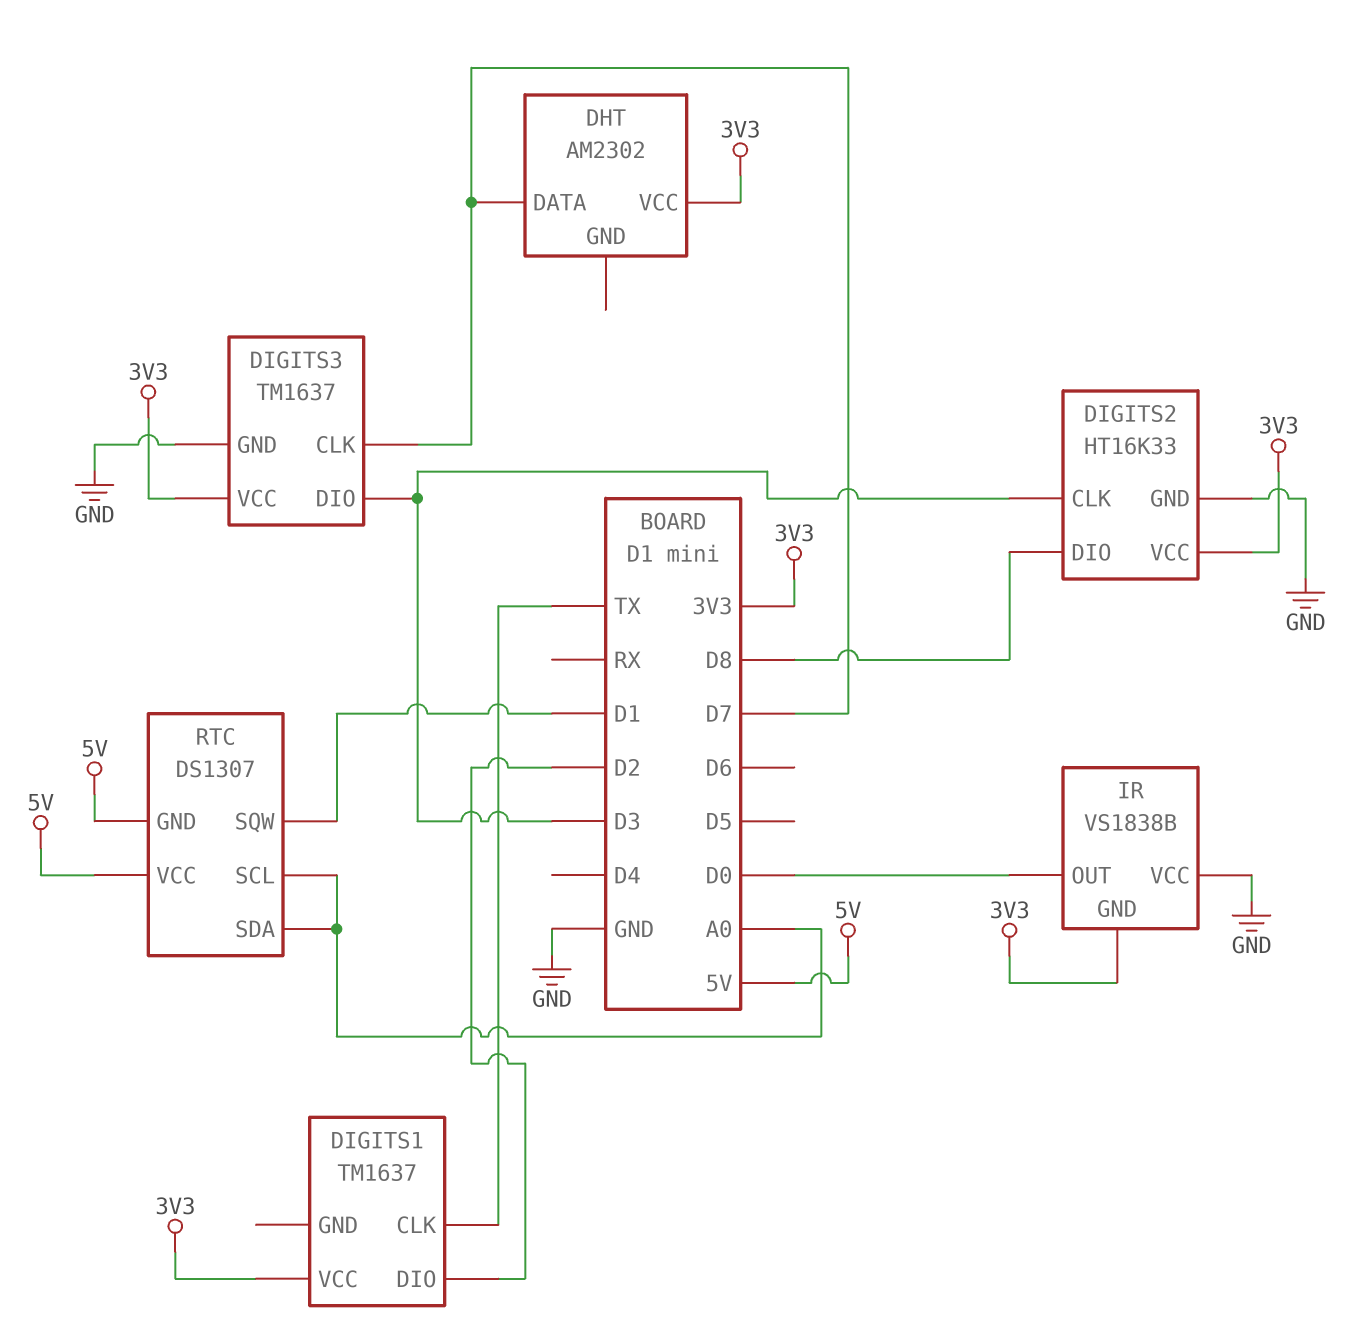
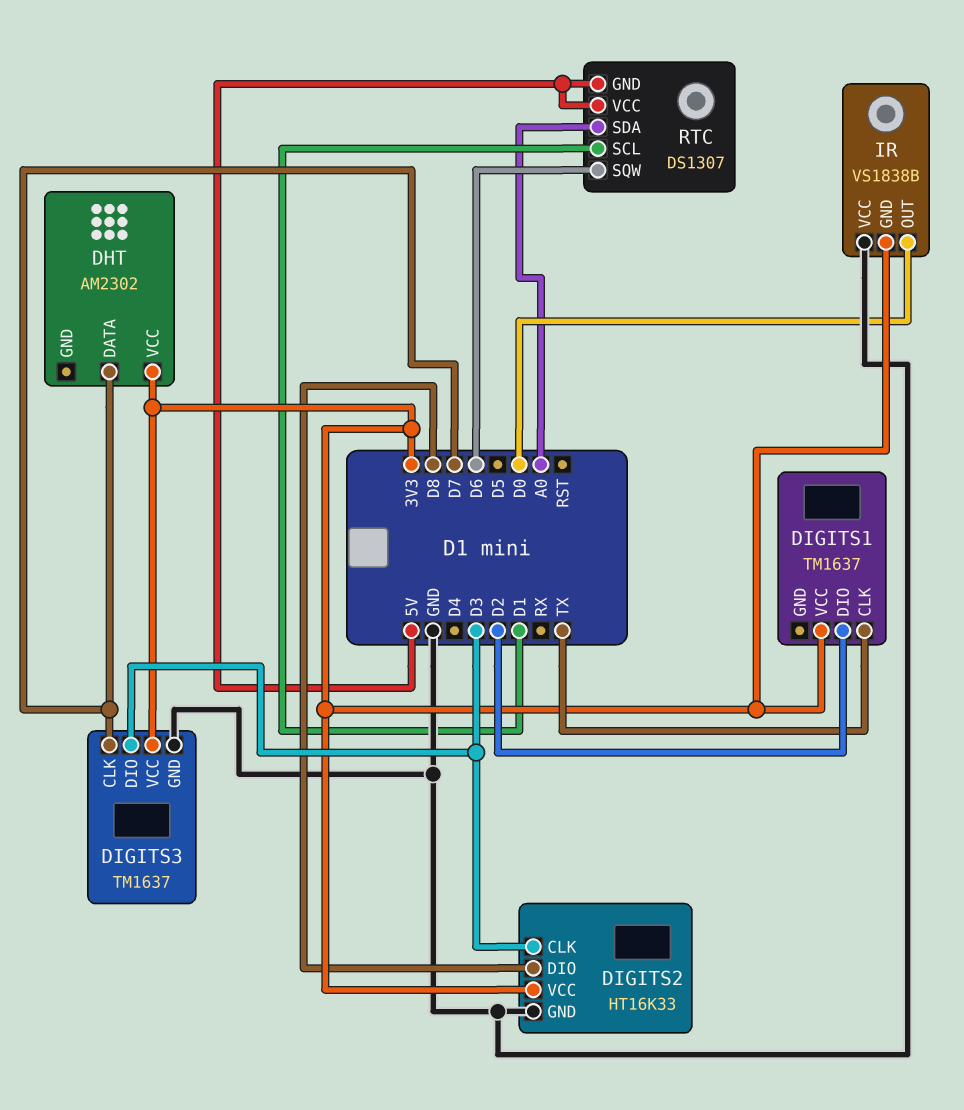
RTC pin SCL: A0 -> D1
RTC pin SQW: D1 -> D6

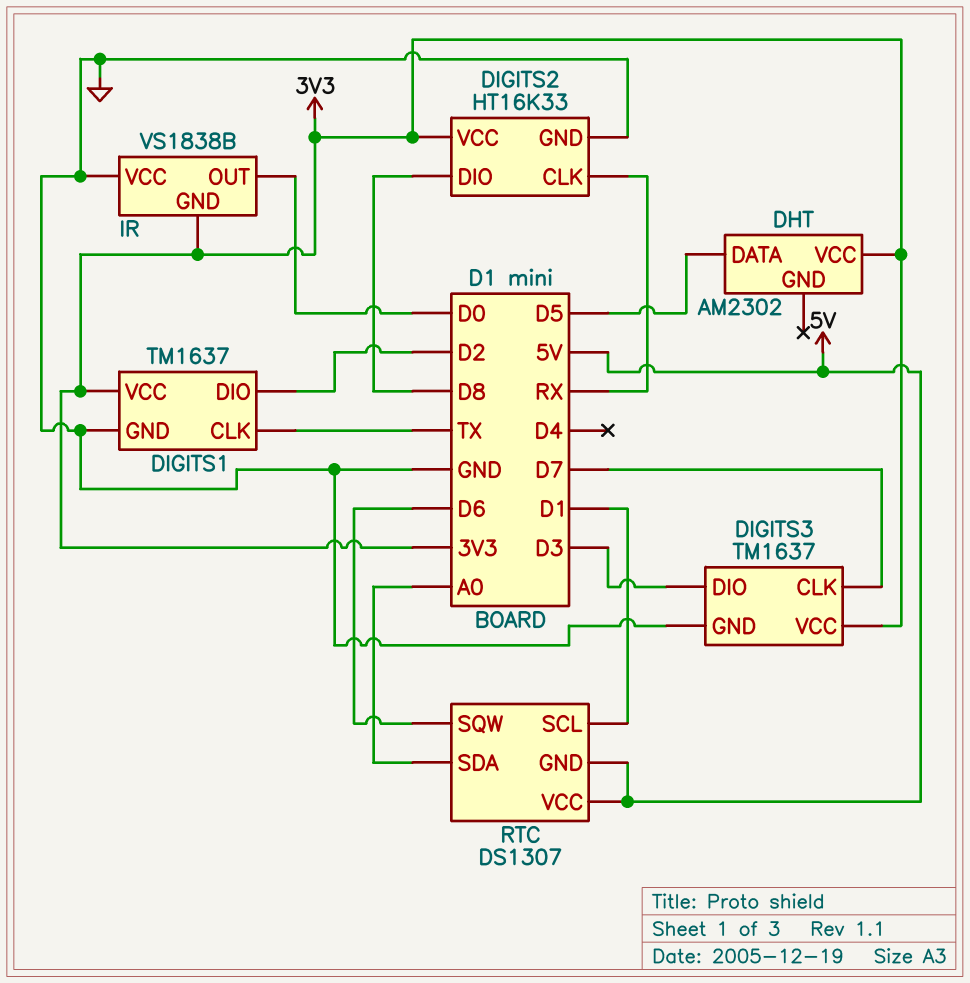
DHT pin DATA: D7 -> D5
DIGITS1 pin GND: none -> GND
DIGITS2 pin CLK: D3 -> RX

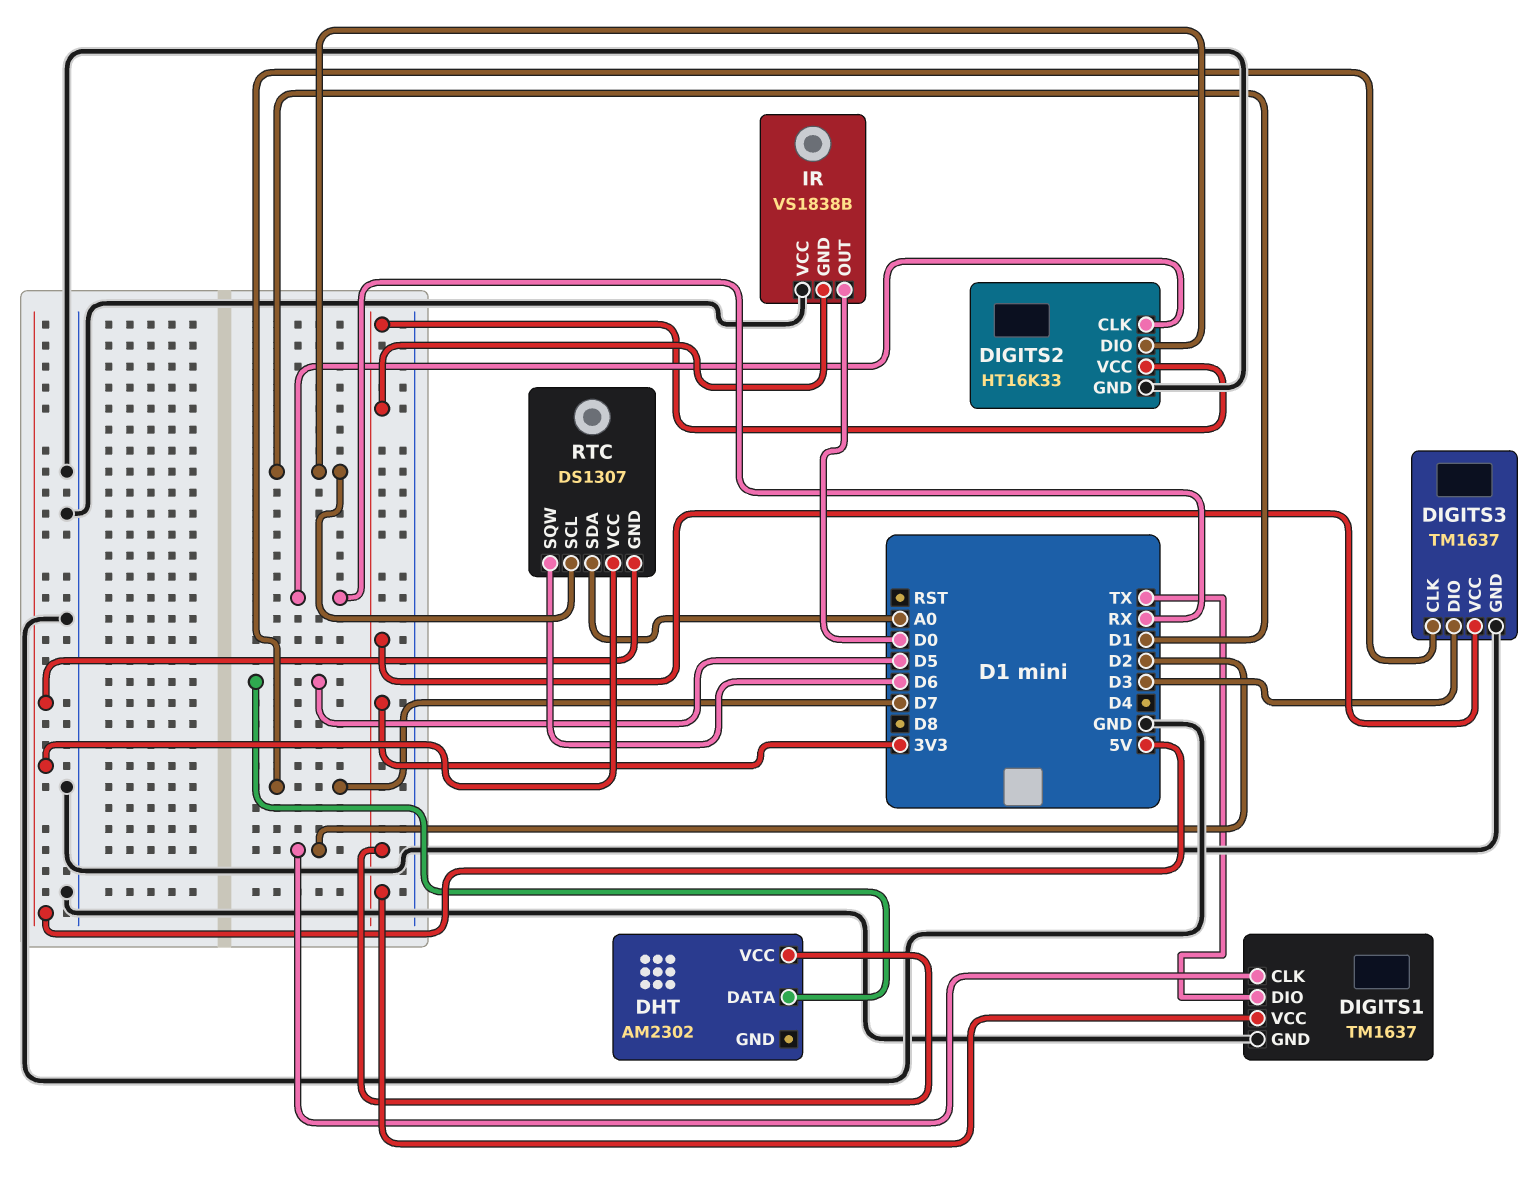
DIGITS1 pin CLK: TX -> D2
DIGITS1 pin DIO: D2 -> TX
DIGITS2 pin DIO: D8 -> D1

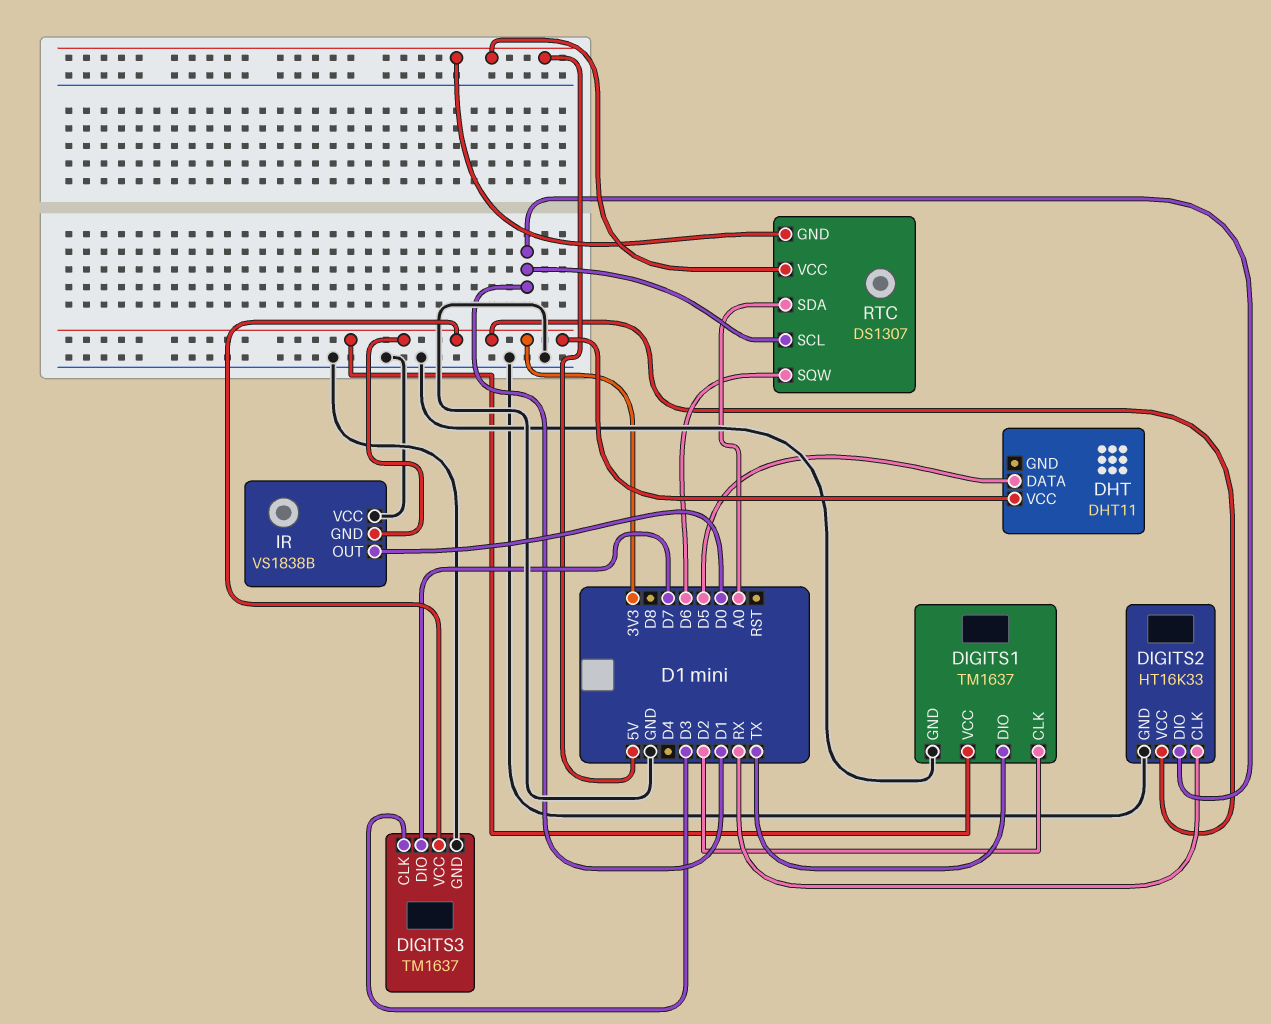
DHT: AM2302 -> DHT11
DIGITS3 pin CLK: D7 -> D3
DIGITS3 pin DIO: D3 -> D7

